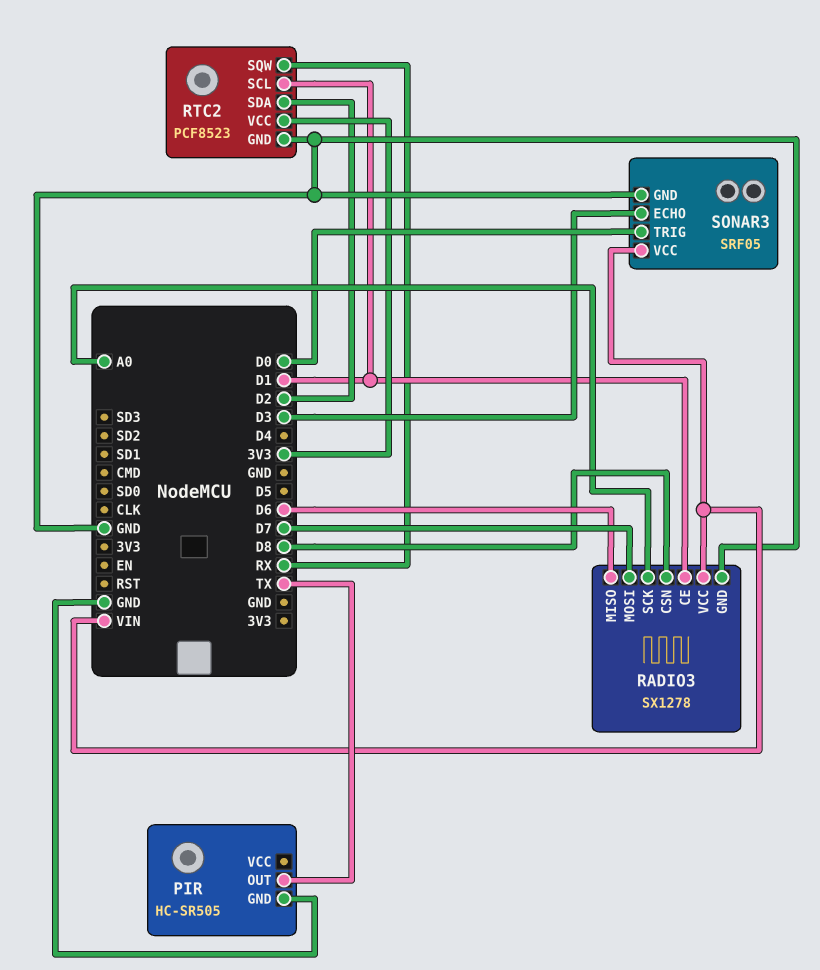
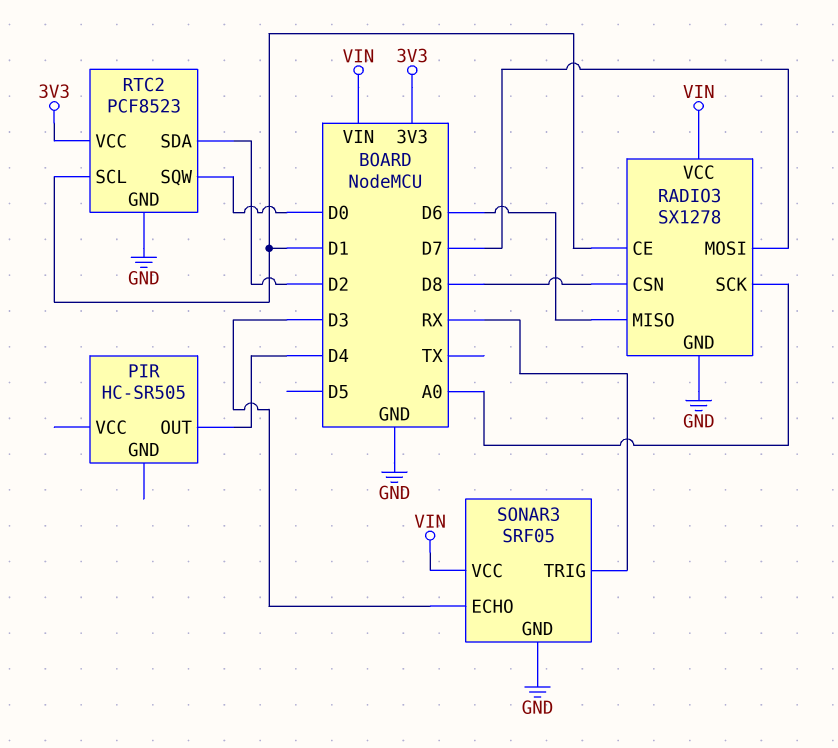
PIR pin GND: GND -> none
PIR pin OUT: TX -> D4
RTC2 pin SQW: RX -> D0
SONAR3 pin TRIG: D0 -> RX

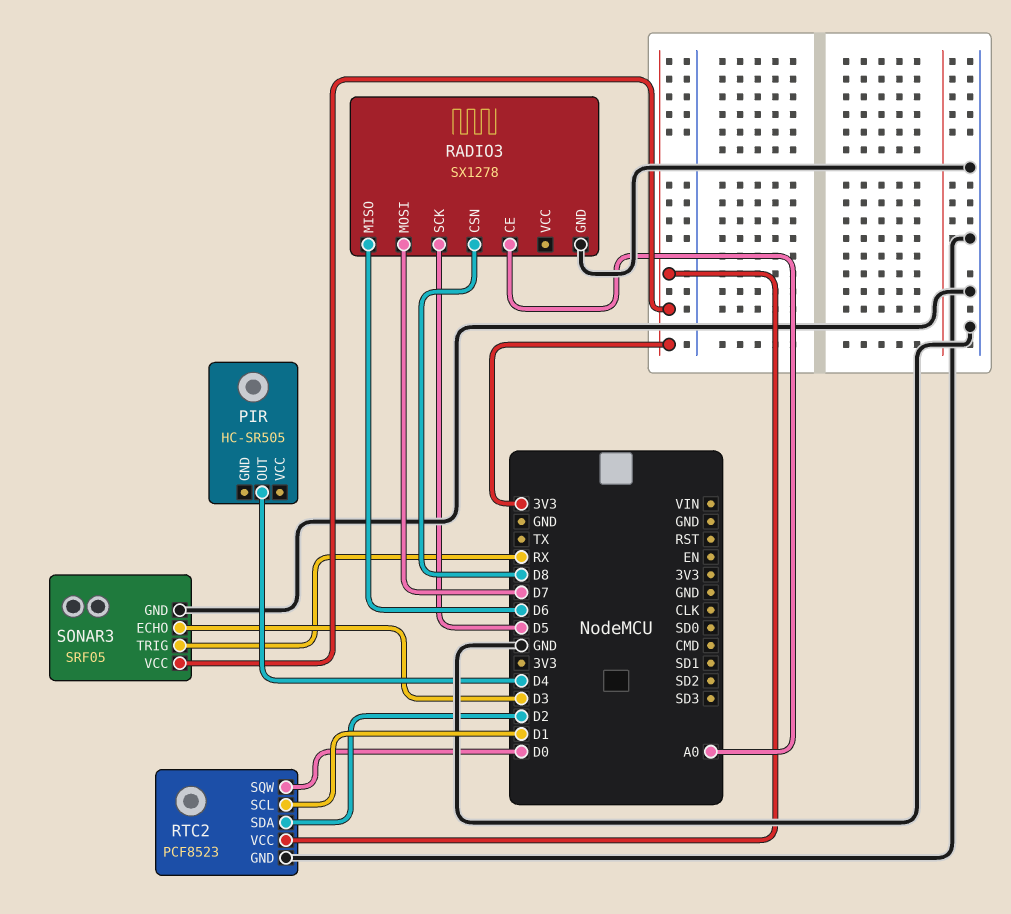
RADIO3 pin CE: D1 -> A0
RADIO3 pin SCK: A0 -> D5
RADIO3 pin VCC: VIN -> none
SONAR3 pin VCC: VIN -> 3V3

